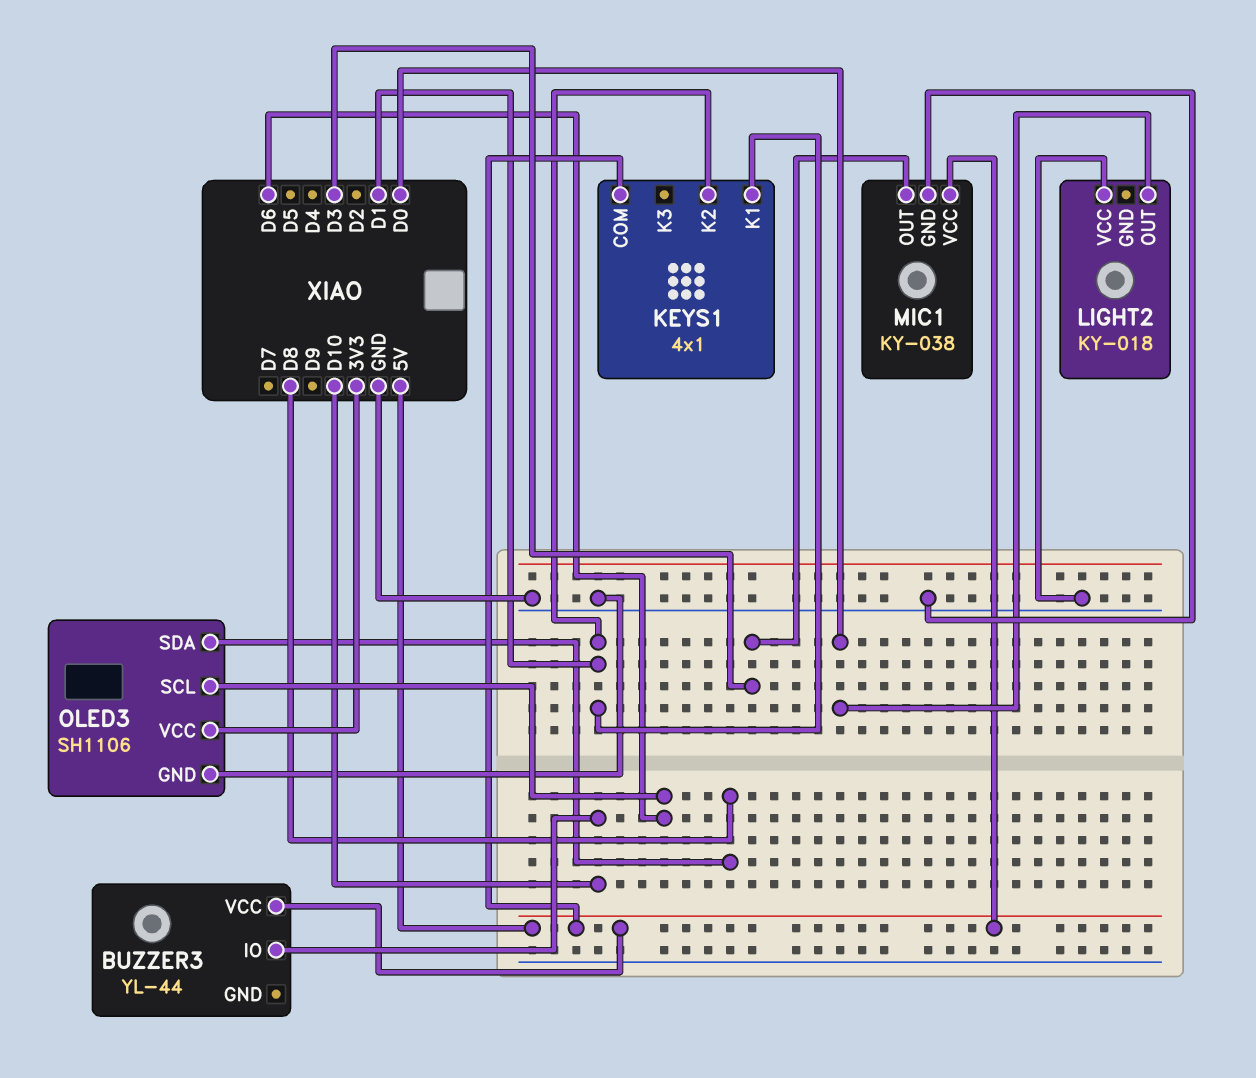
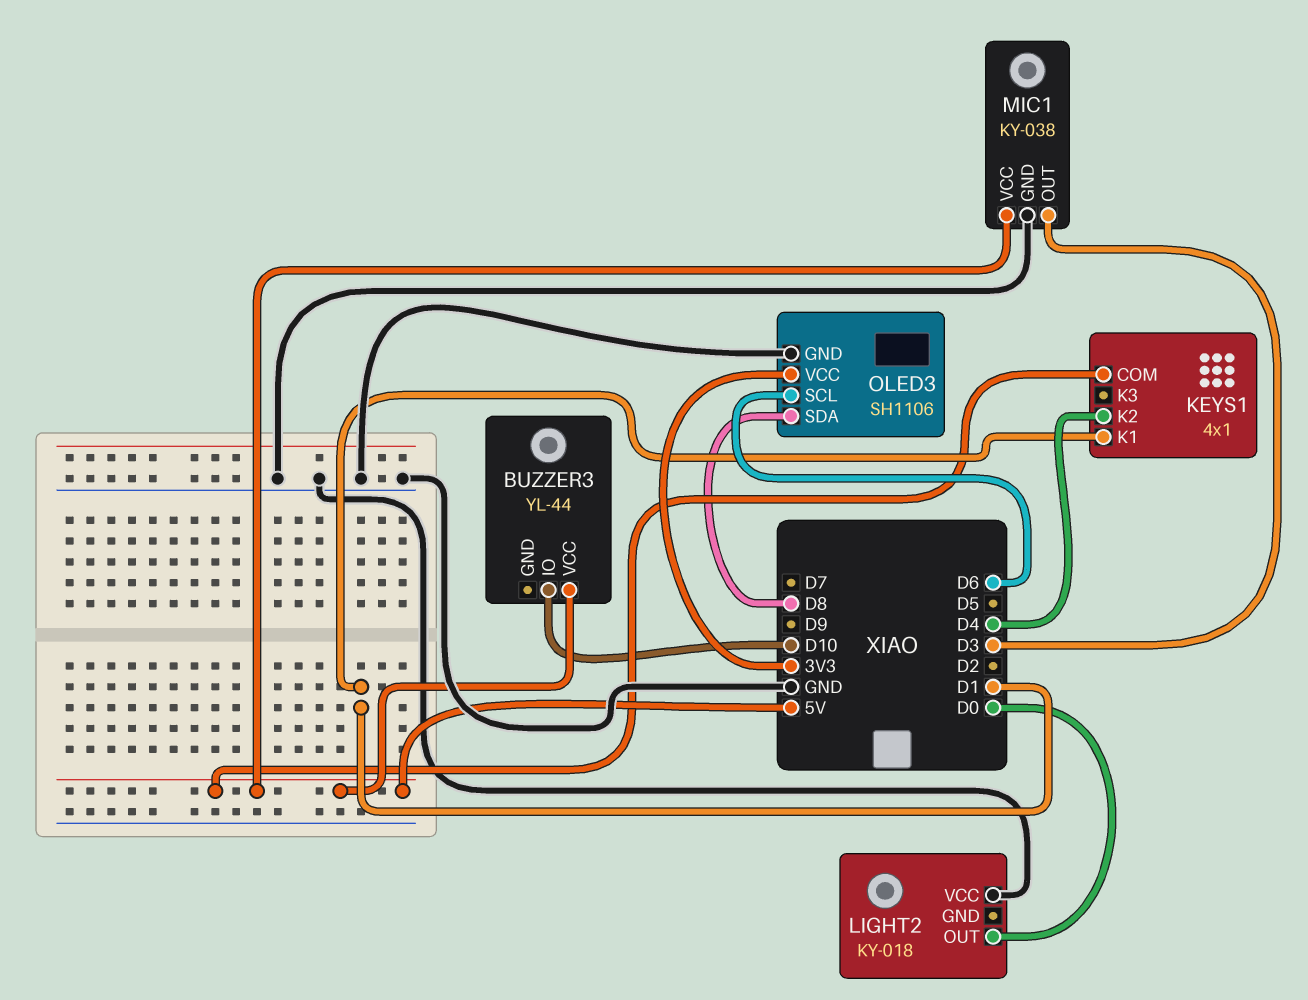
KEYS1 pin K2: D1 -> D4

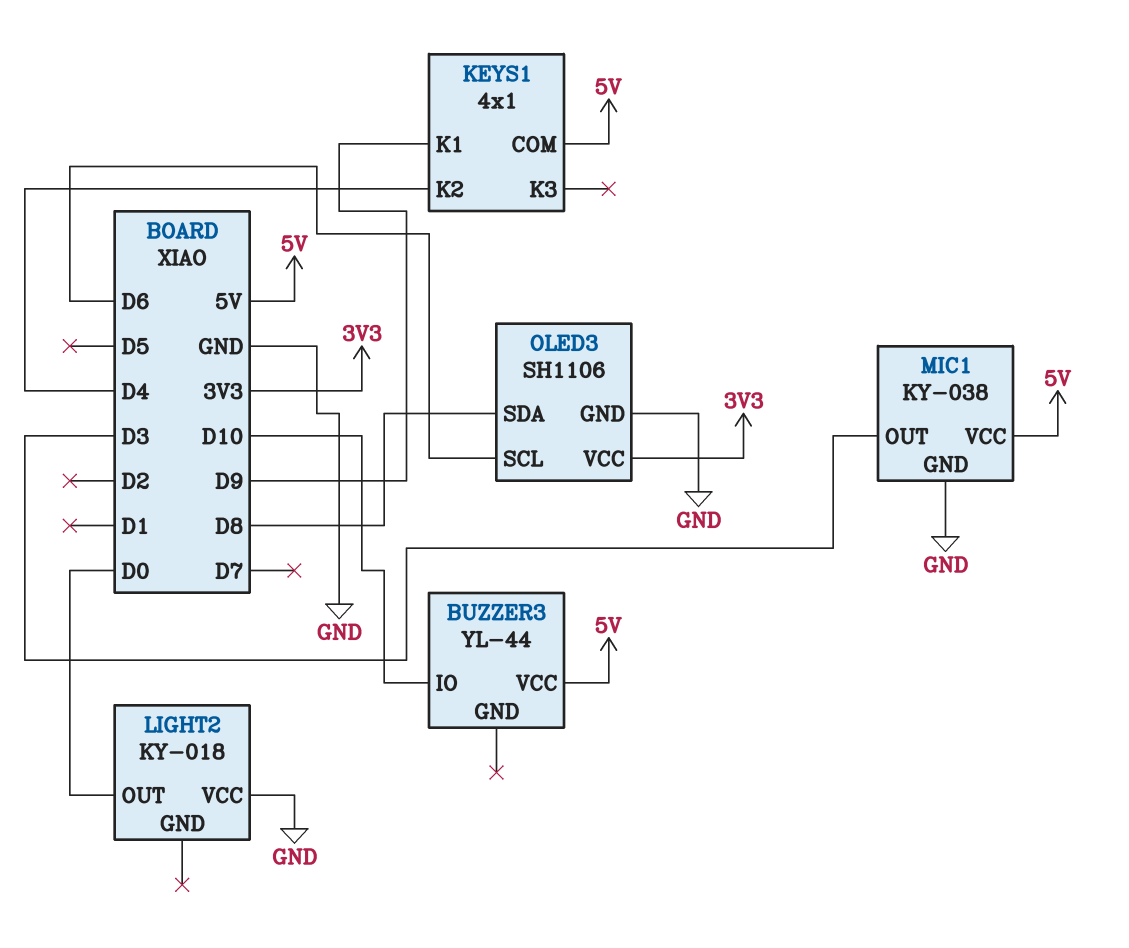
KEYS1 pin K1: D1 -> D9

